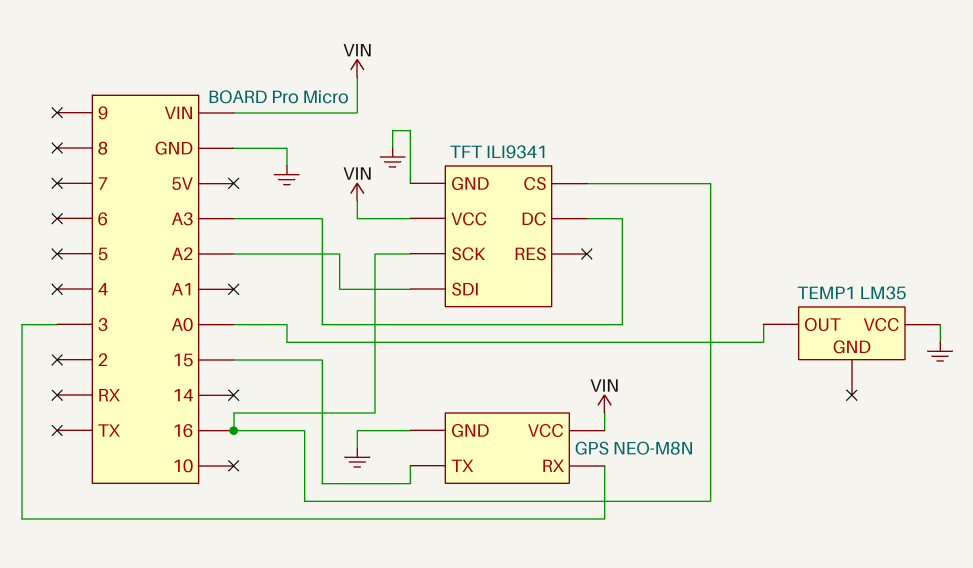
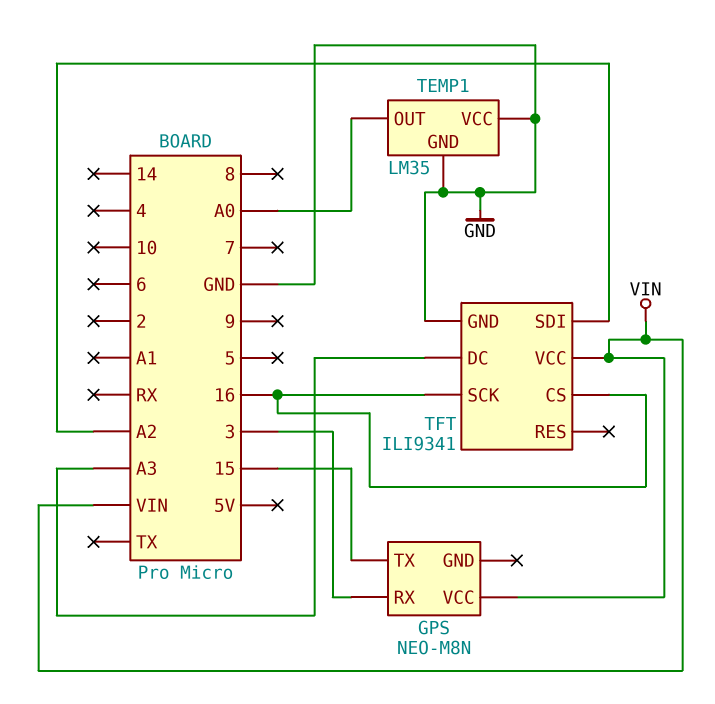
GPS pin GND: GND -> none
TEMP1 pin GND: none -> GND

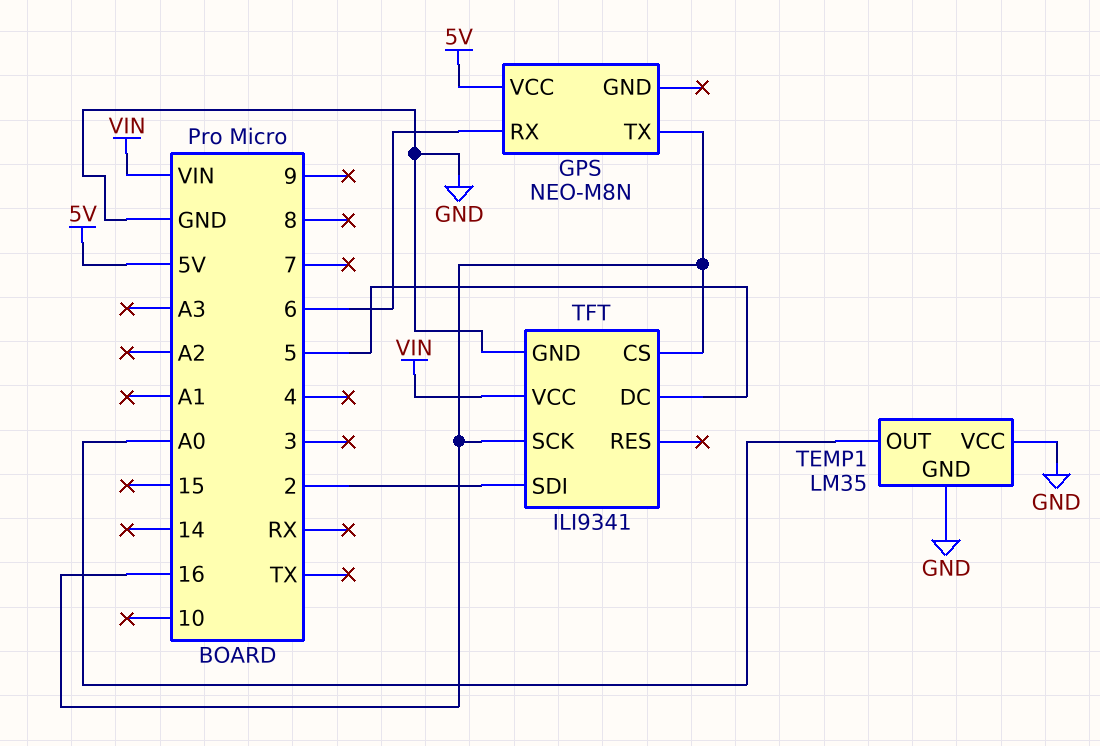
GPS pin RX: 3 -> 6
GPS pin TX: 15 -> 16
GPS pin VCC: VIN -> 5V
TFT pin DC: A3 -> 5
TFT pin SDI: A2 -> 2

